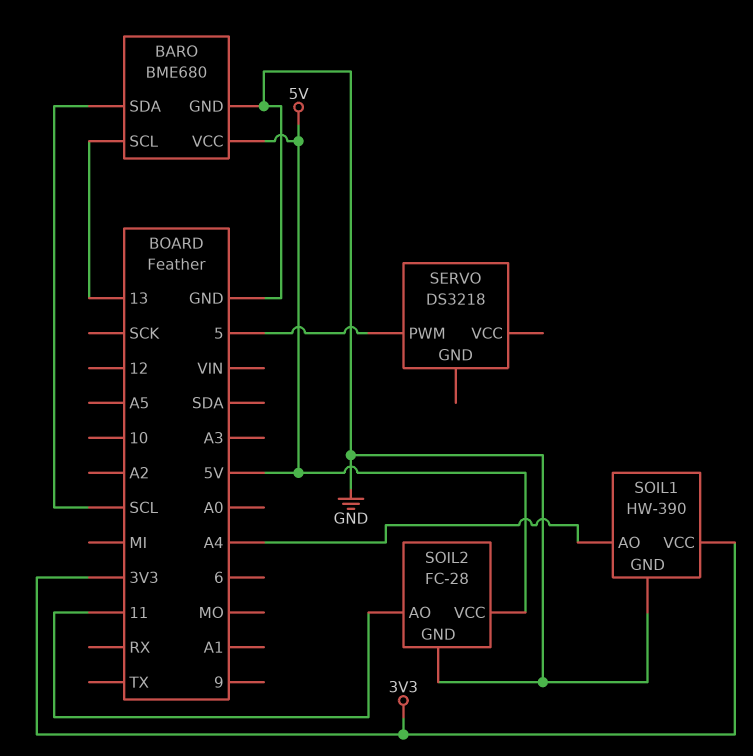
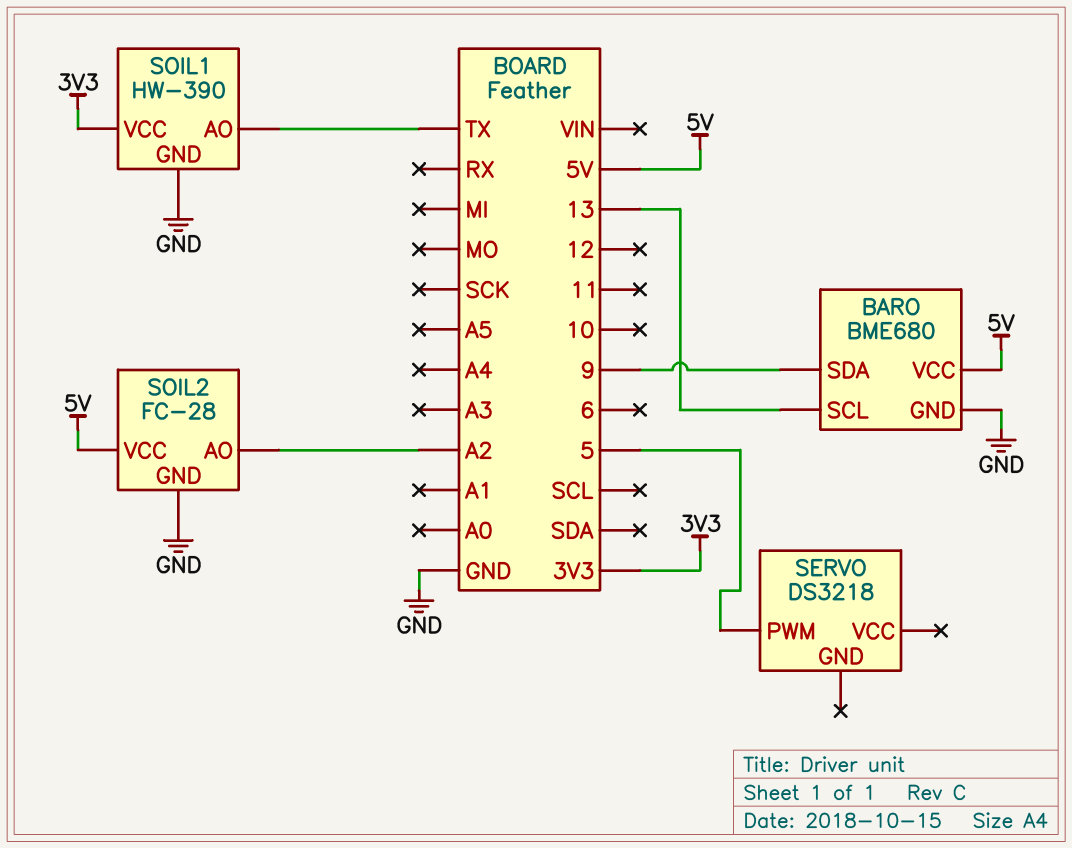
BARO pin SDA: SCL -> 9
SOIL1 pin AO: A4 -> TX
SOIL2 pin AO: 11 -> A2

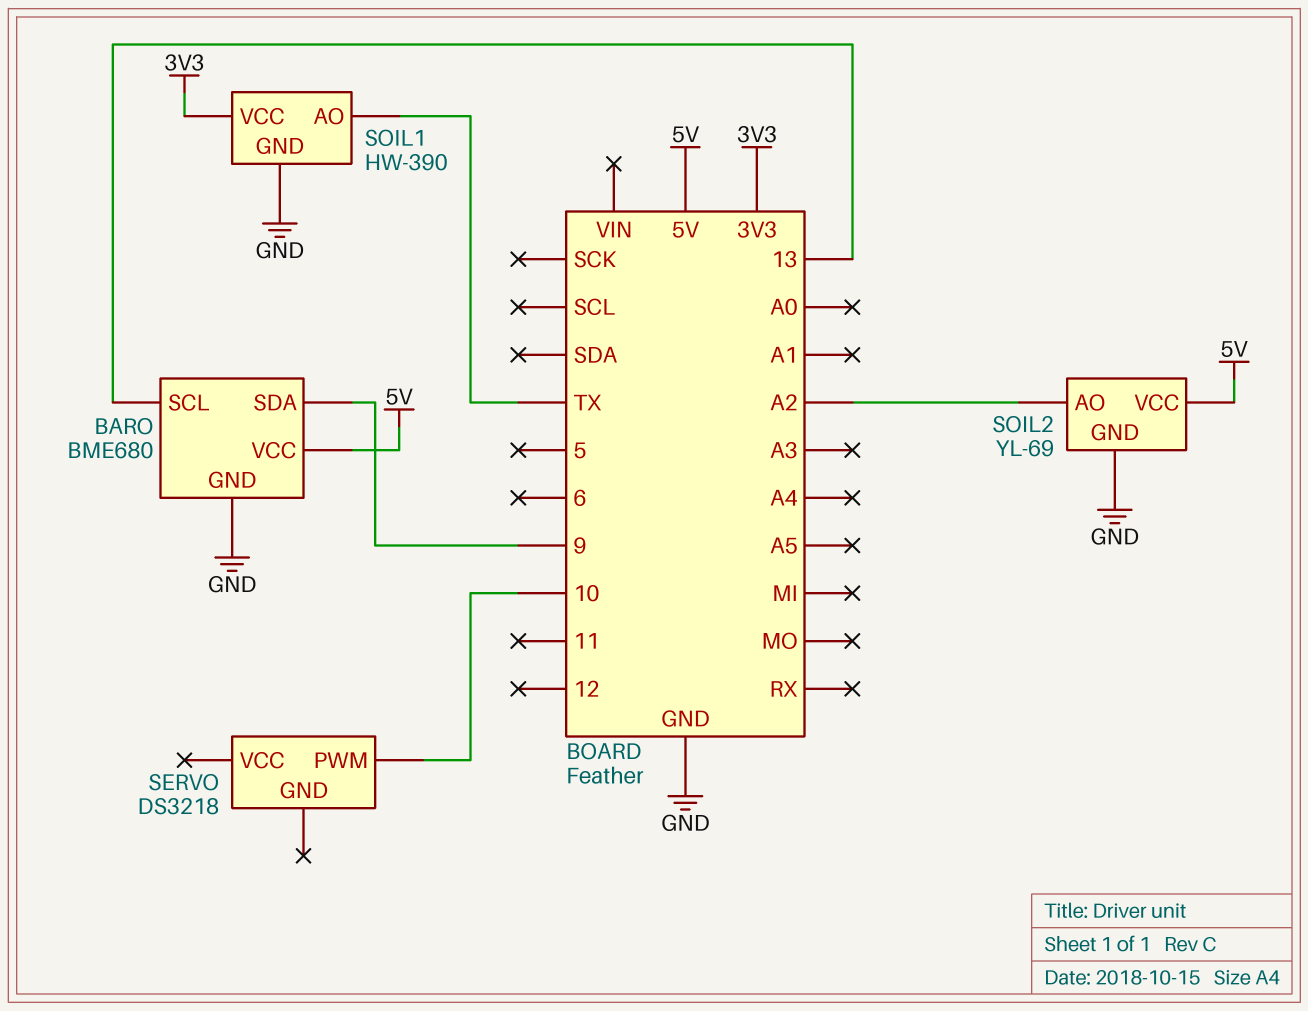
SERVO pin PWM: 5 -> 10
SOIL2: FC-28 -> YL-69

